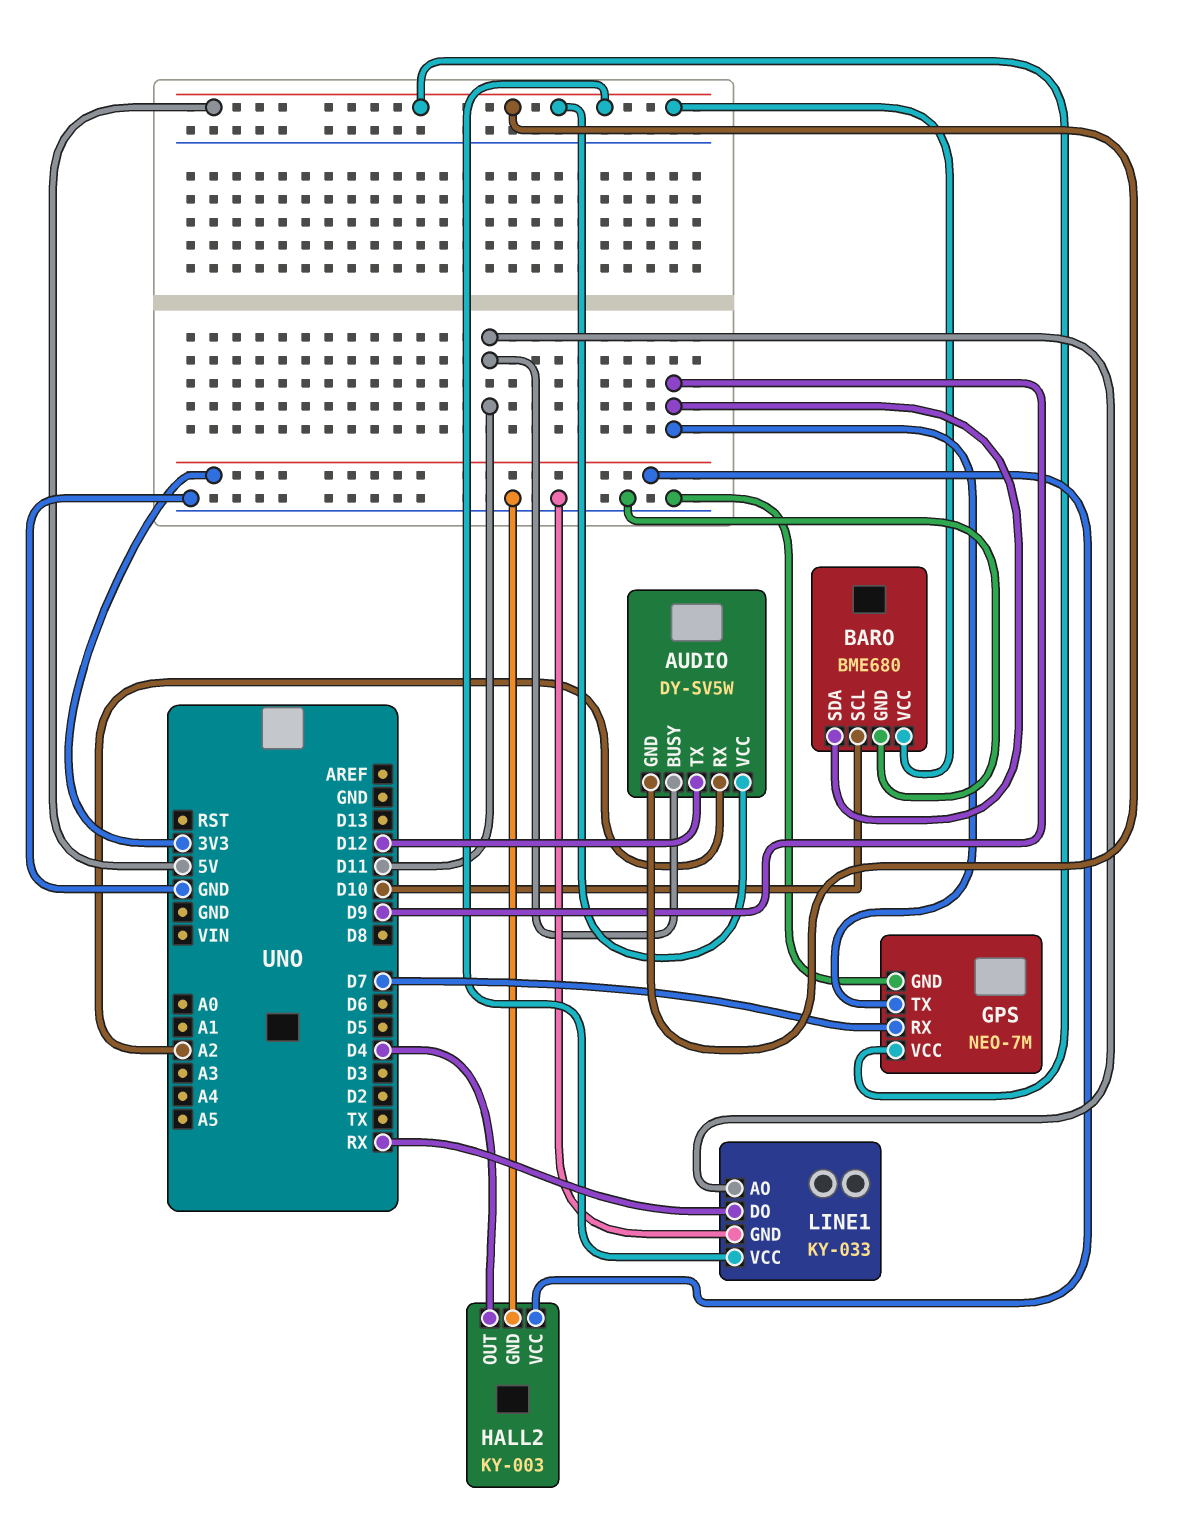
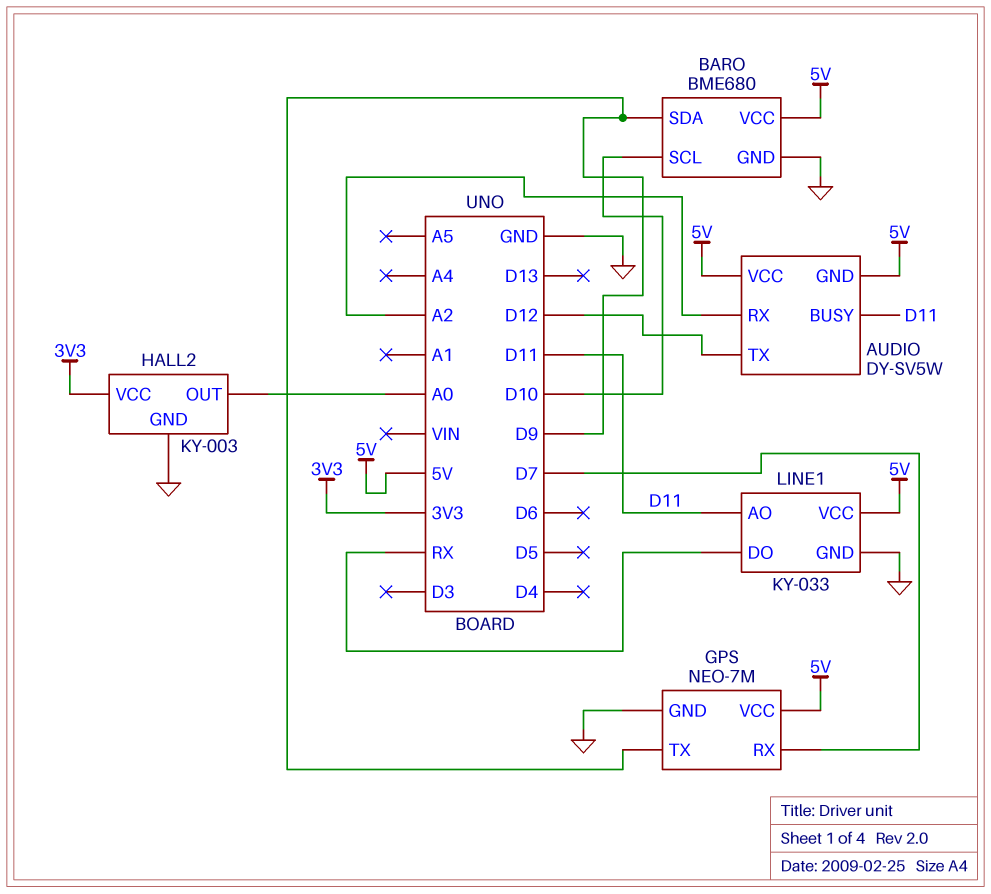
HALL2 pin OUT: D4 -> A0

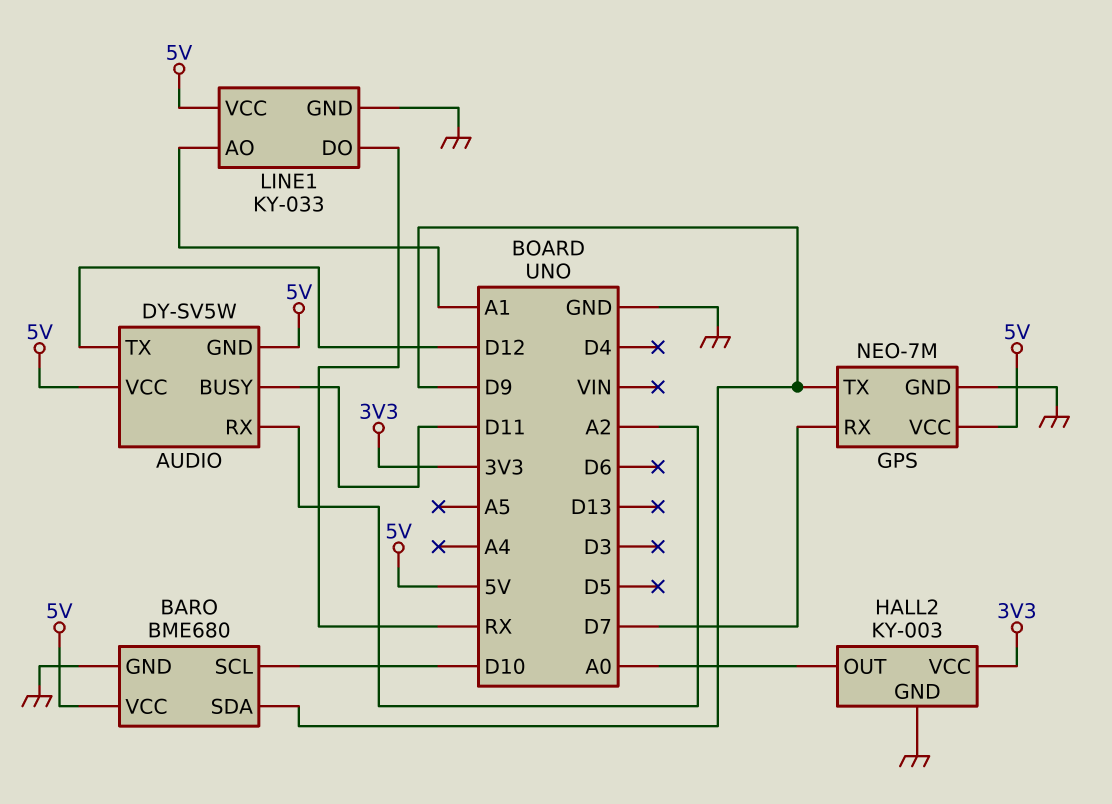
LINE1 pin AO: D11 -> A1

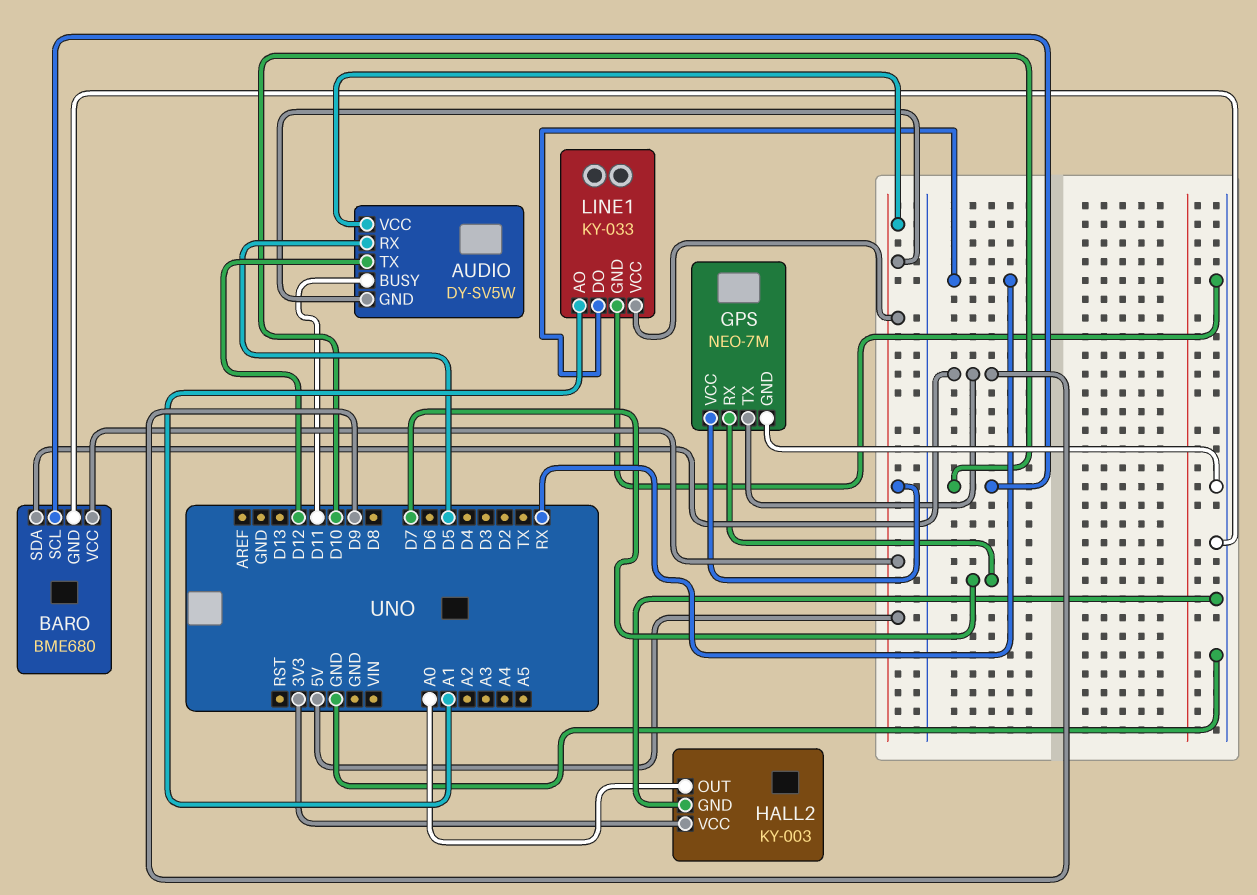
AUDIO pin RX: A2 -> D5

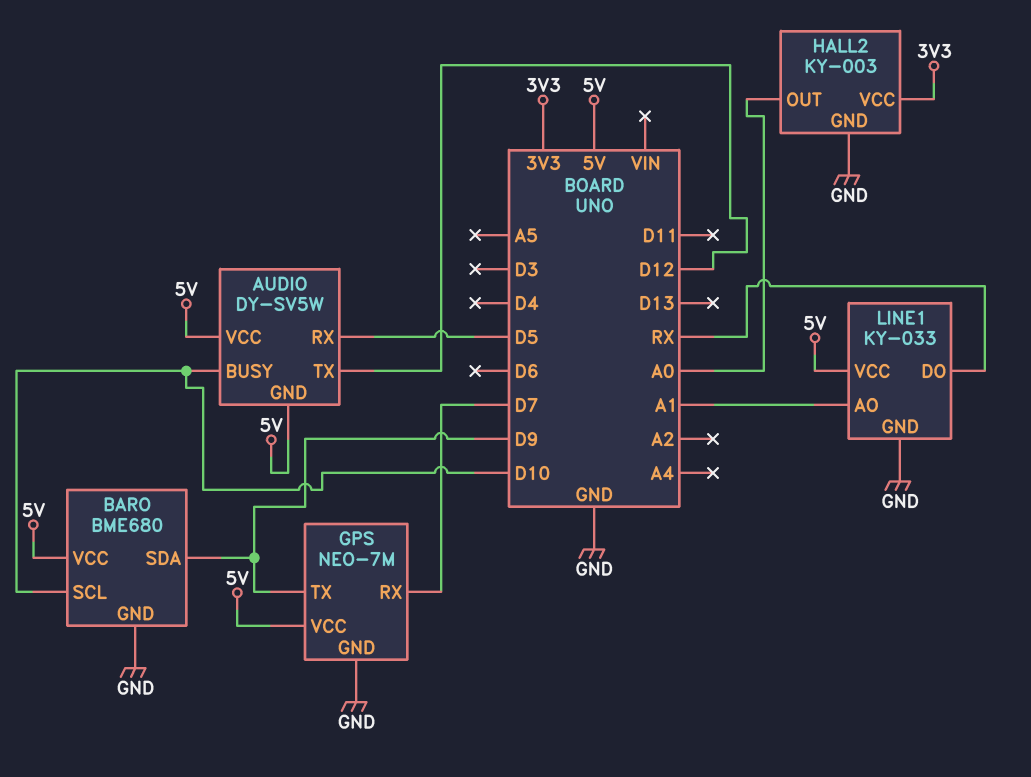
AUDIO pin BUSY: D11 -> D10

